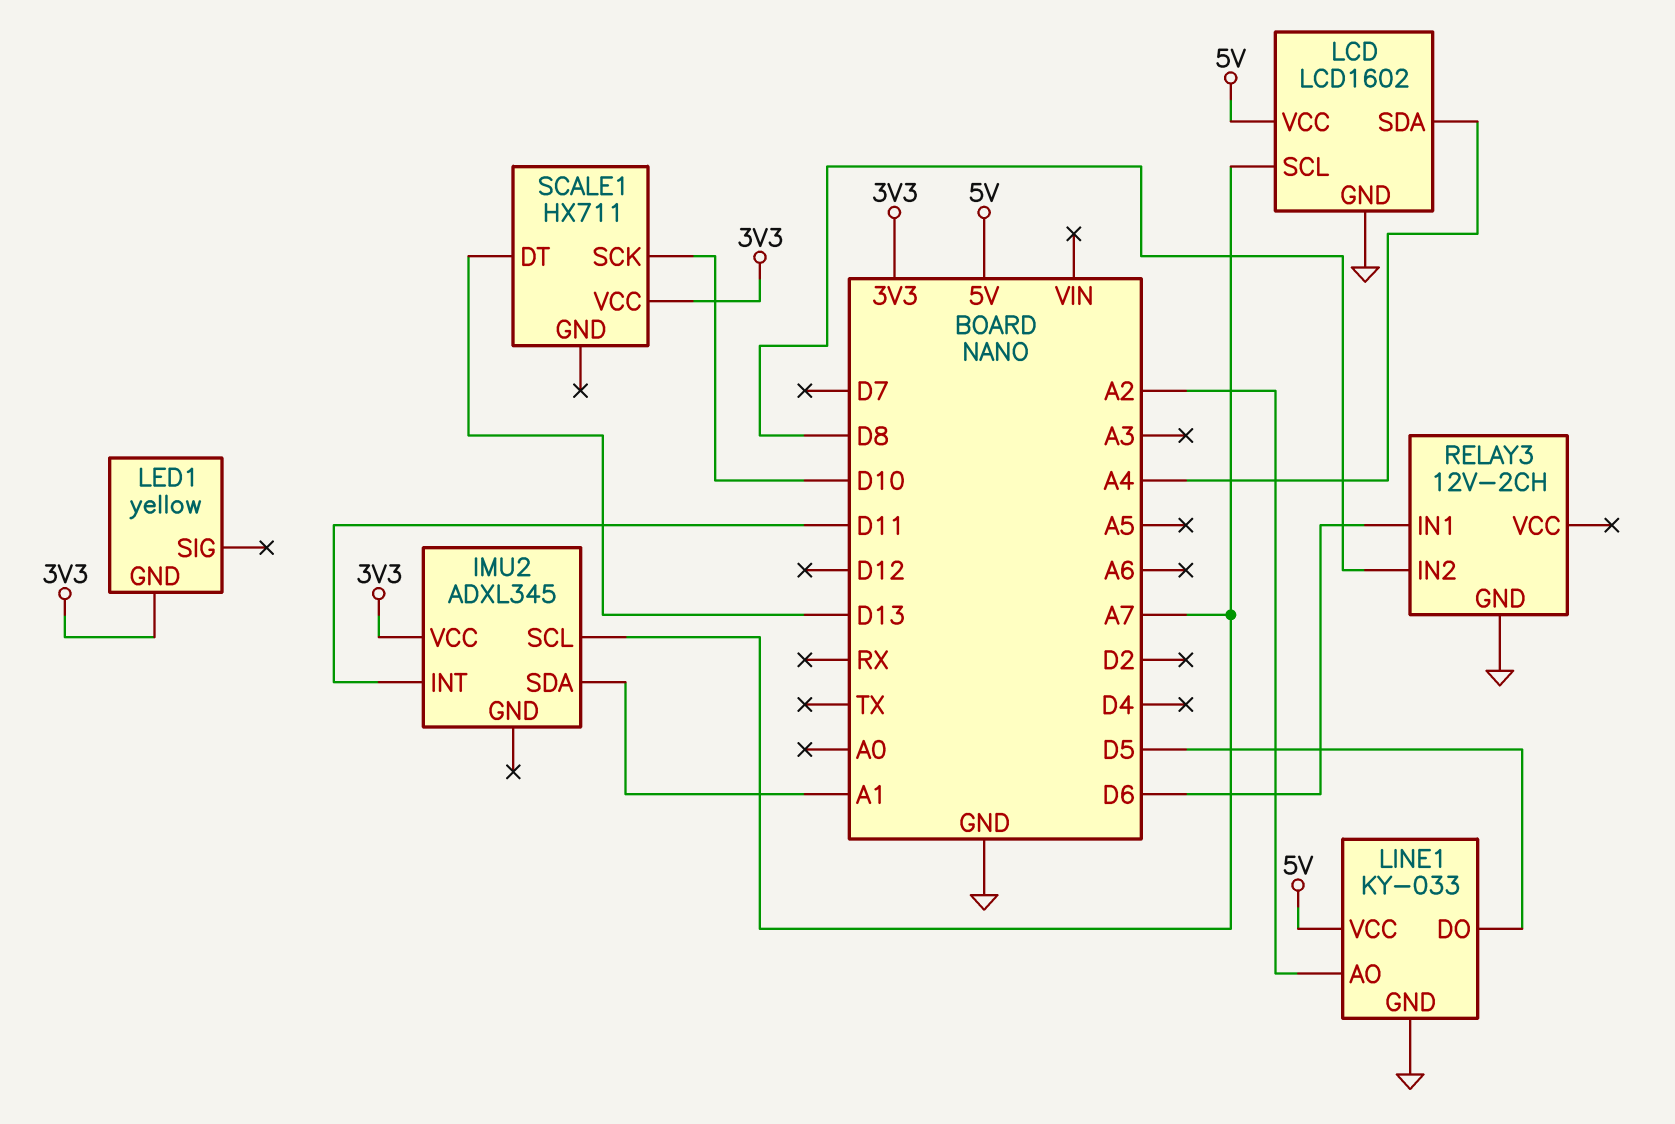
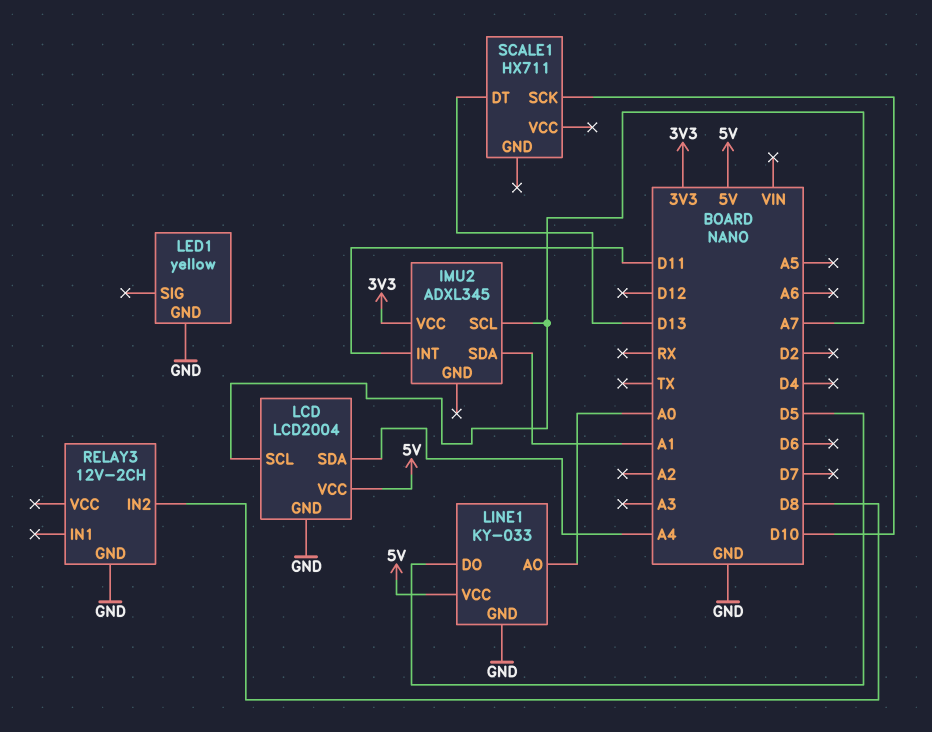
LCD: LCD1602 -> LCD2004
LED1 pin GND: 3V3 -> GND
LINE1 pin AO: A2 -> A0
RELAY3 pin IN1: D6 -> none
SCALE1 pin VCC: 3V3 -> none

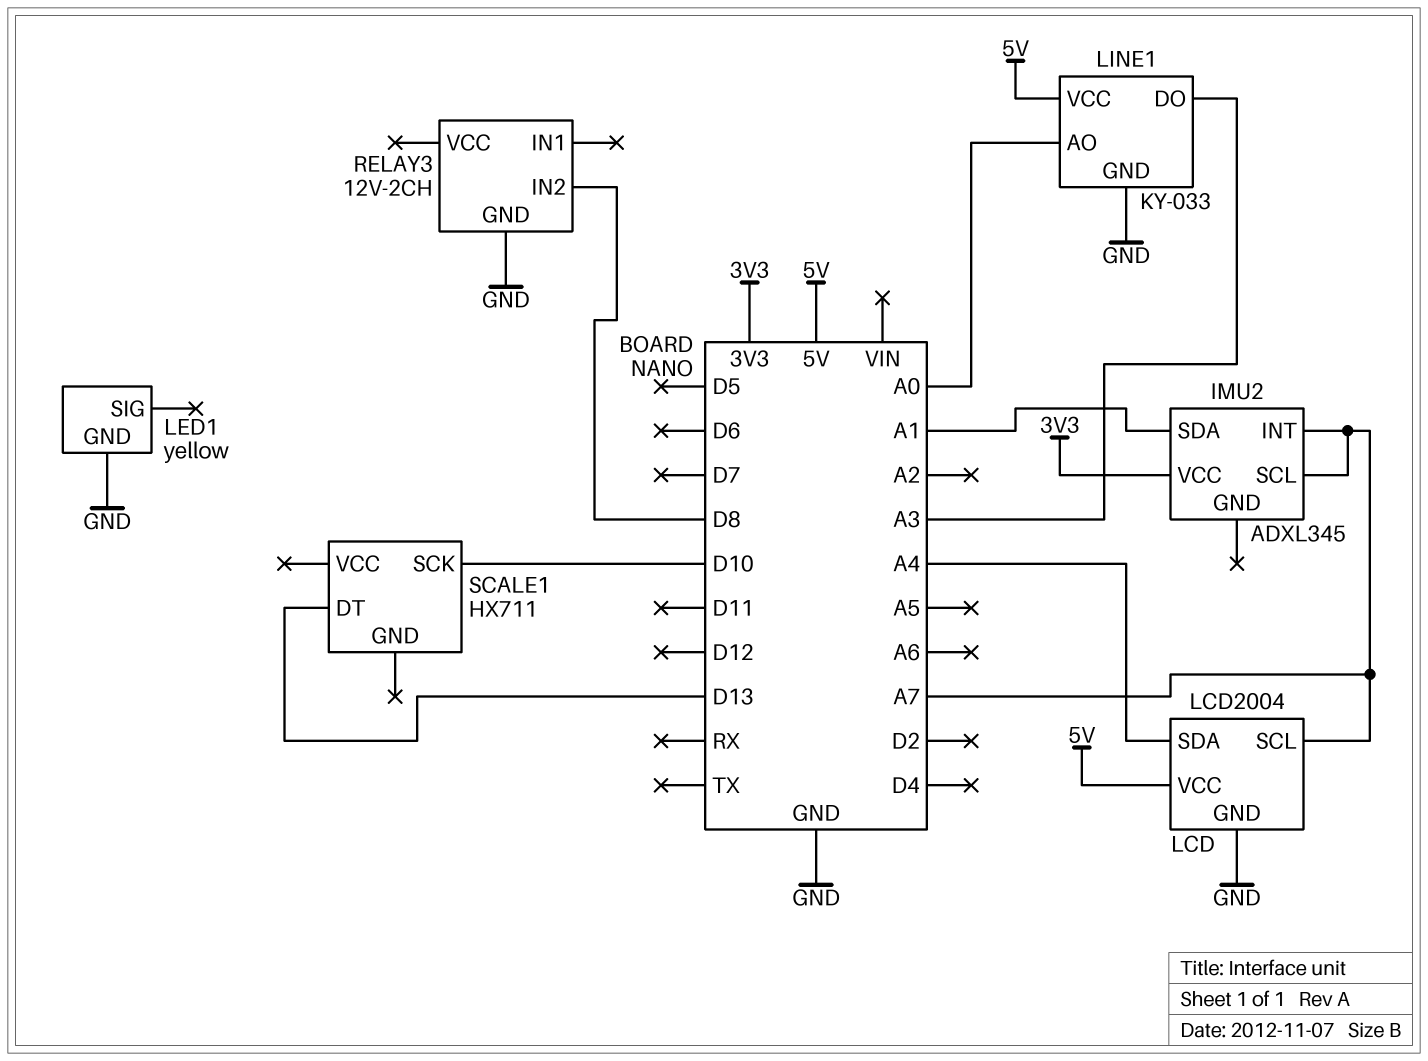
IMU2 pin INT: D11 -> A7
LINE1 pin DO: D5 -> A3

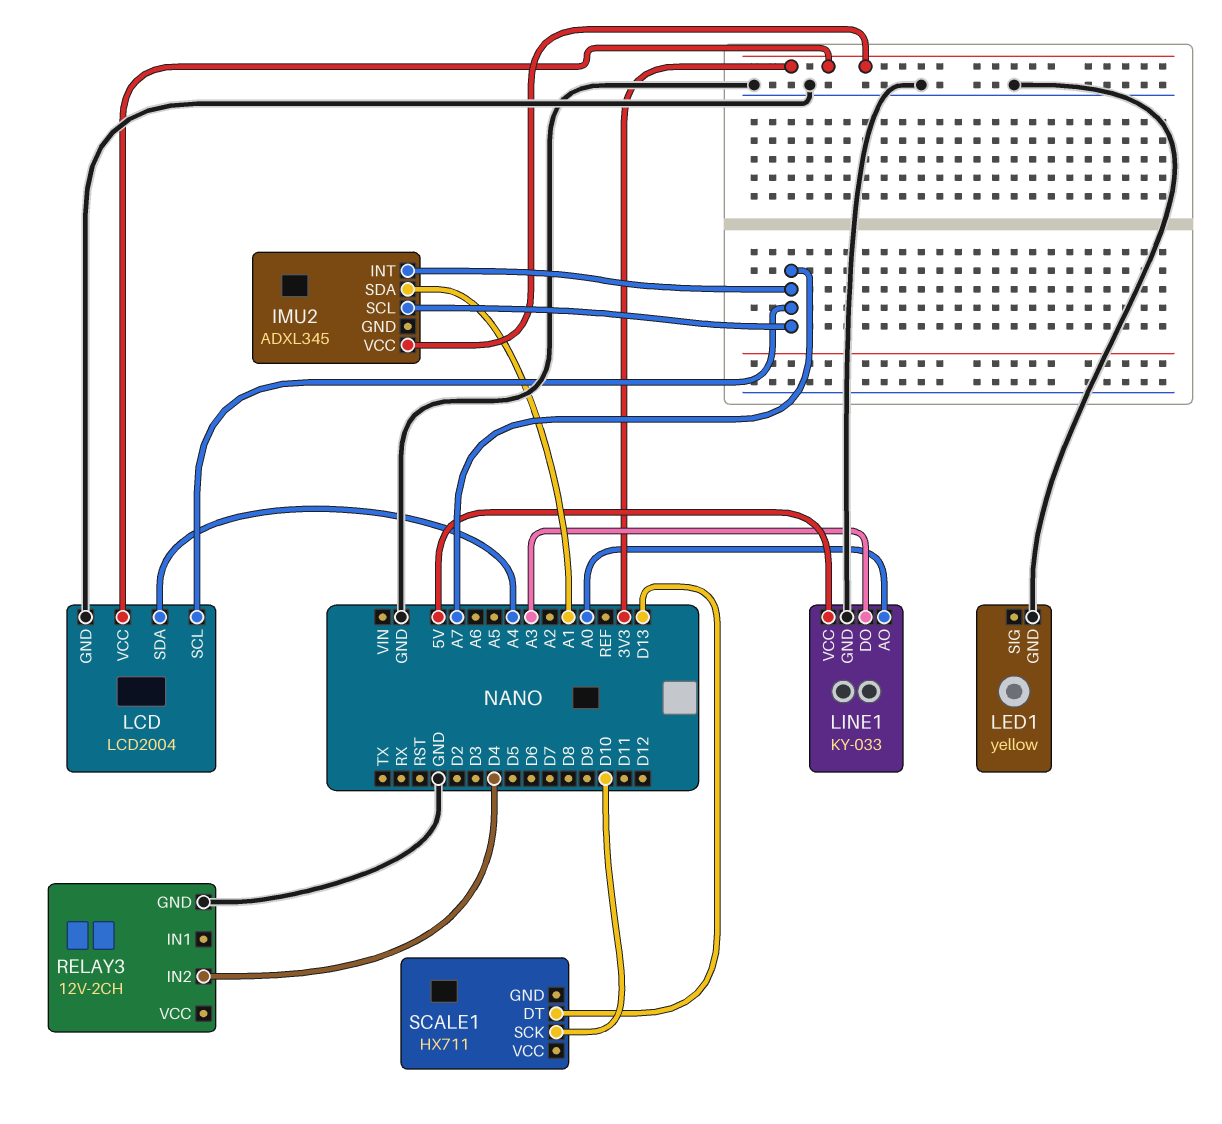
LCD pin VCC: 5V -> 3V3
RELAY3 pin IN2: D8 -> D4

